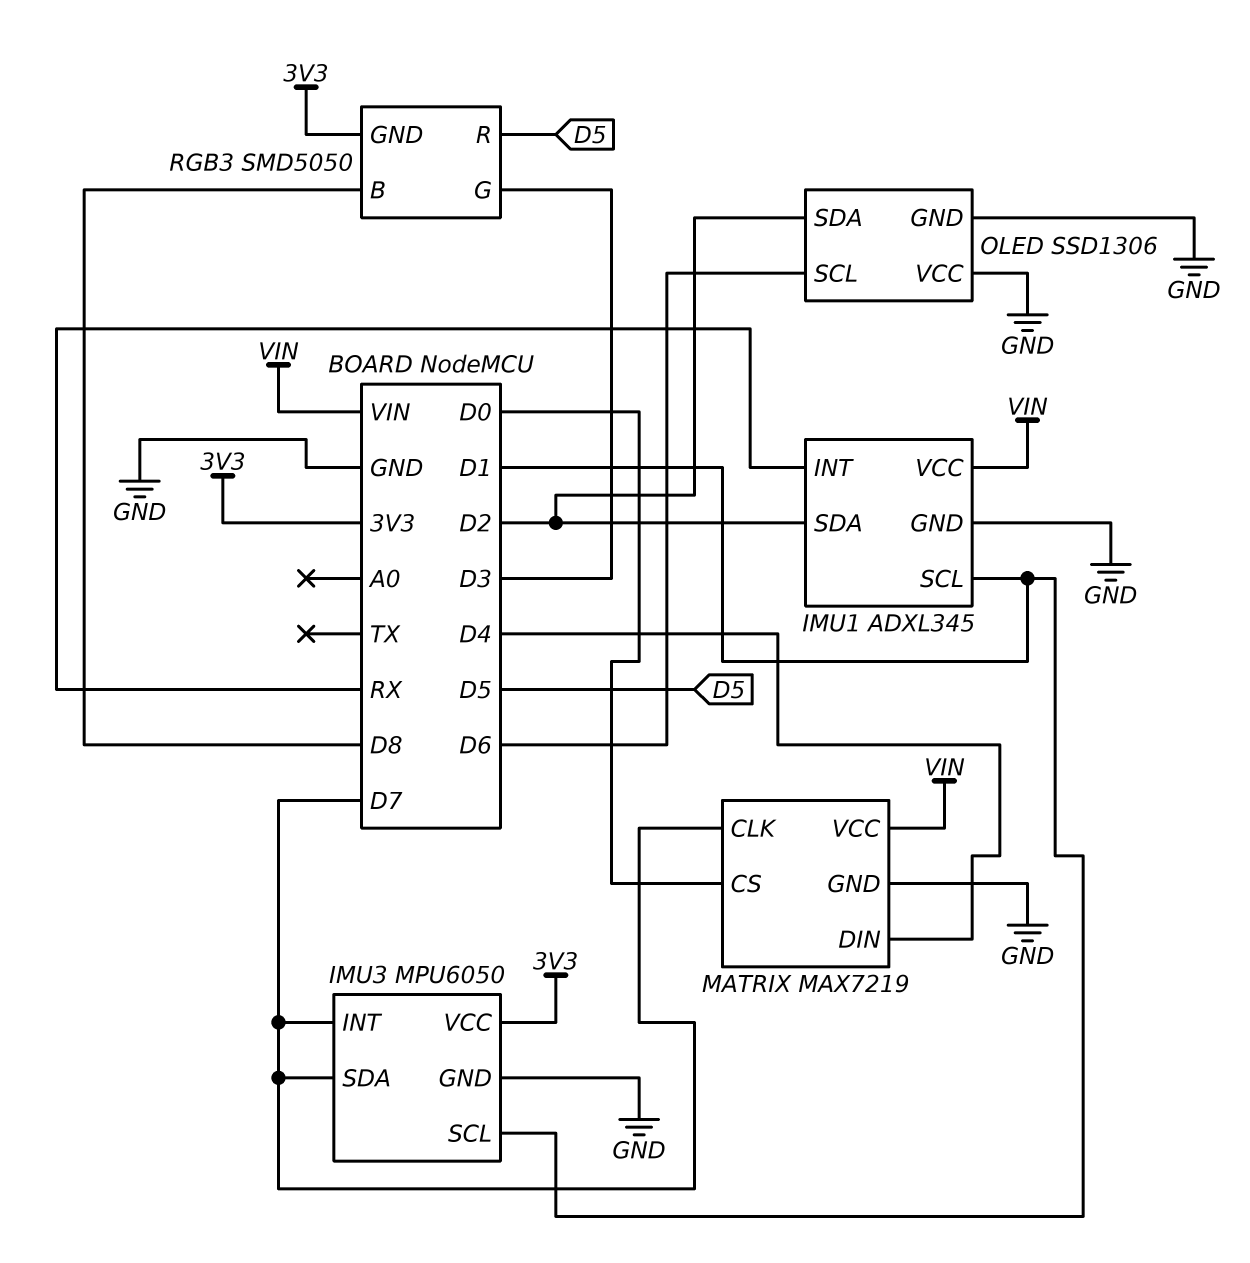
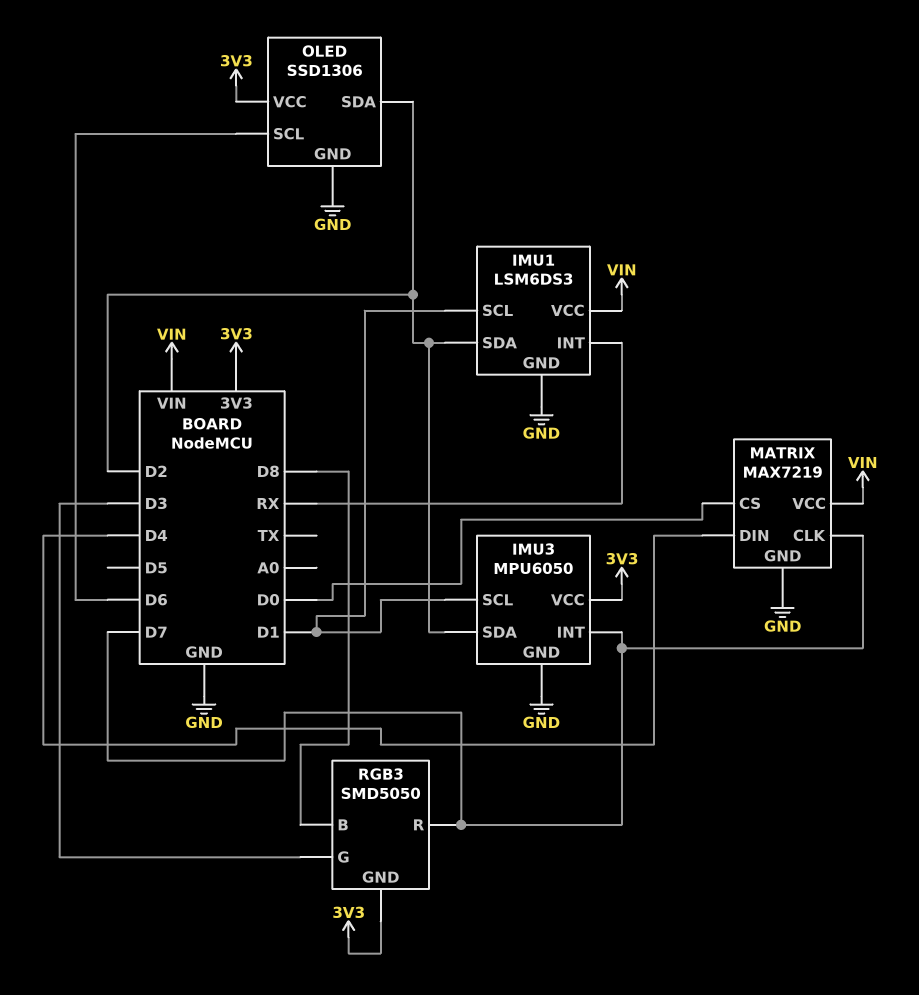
IMU1: ADXL345 -> LSM6DS3
IMU3 pin SDA: D7 -> D2
OLED pin VCC: GND -> 3V3
RGB3 pin R: D5 -> D7

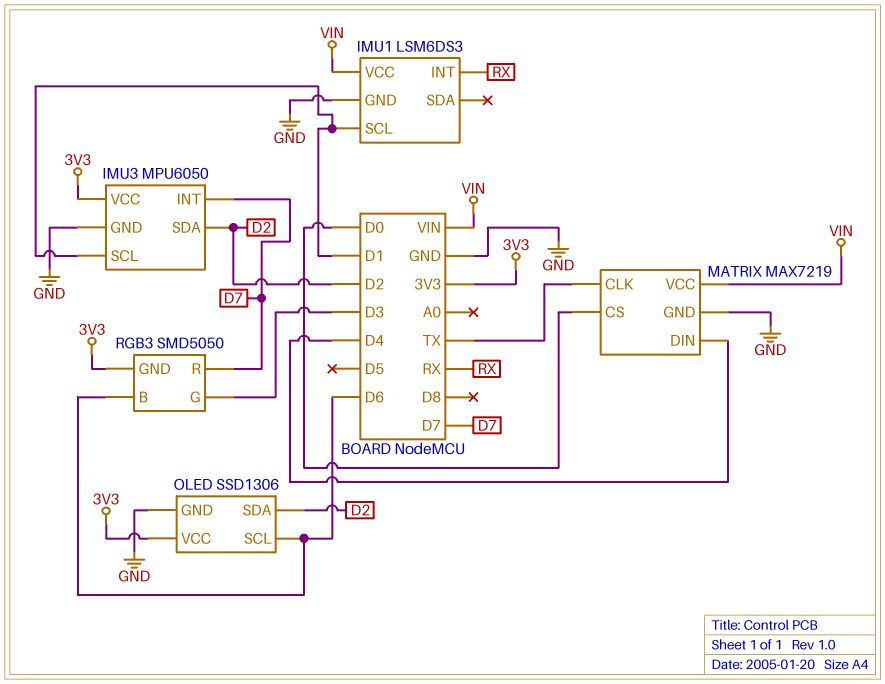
IMU1 pin SDA: D2 -> none
MATRIX pin CLK: D7 -> TX
RGB3 pin B: D8 -> D6

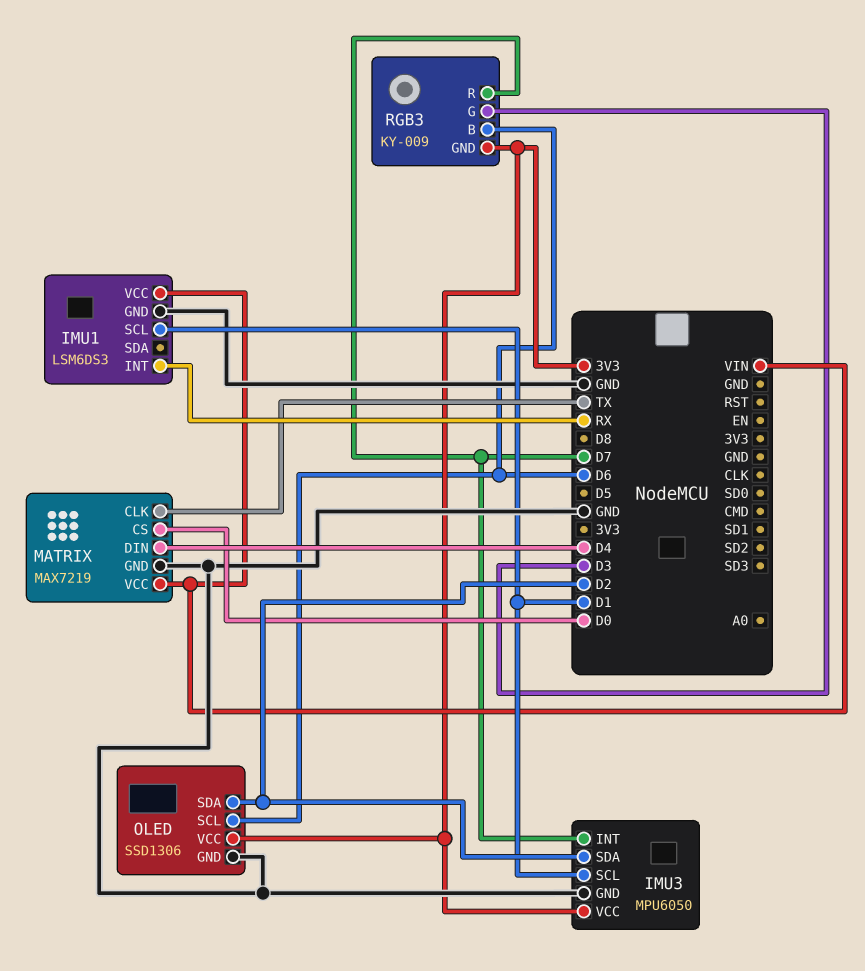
RGB3: SMD5050 -> KY-009

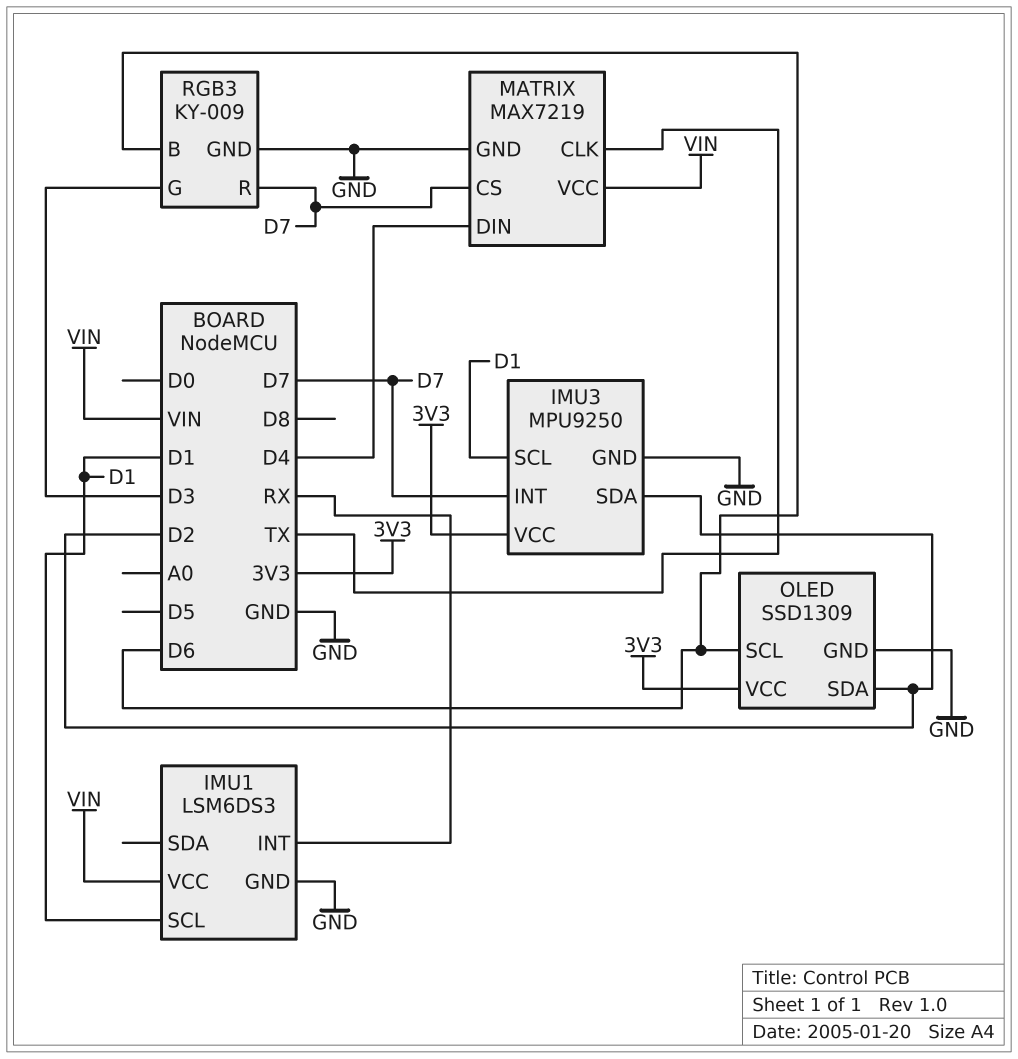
IMU3: MPU6050 -> MPU9250
MATRIX pin CS: D0 -> D7
OLED: SSD1306 -> SSD1309
RGB3 pin GND: 3V3 -> GND

